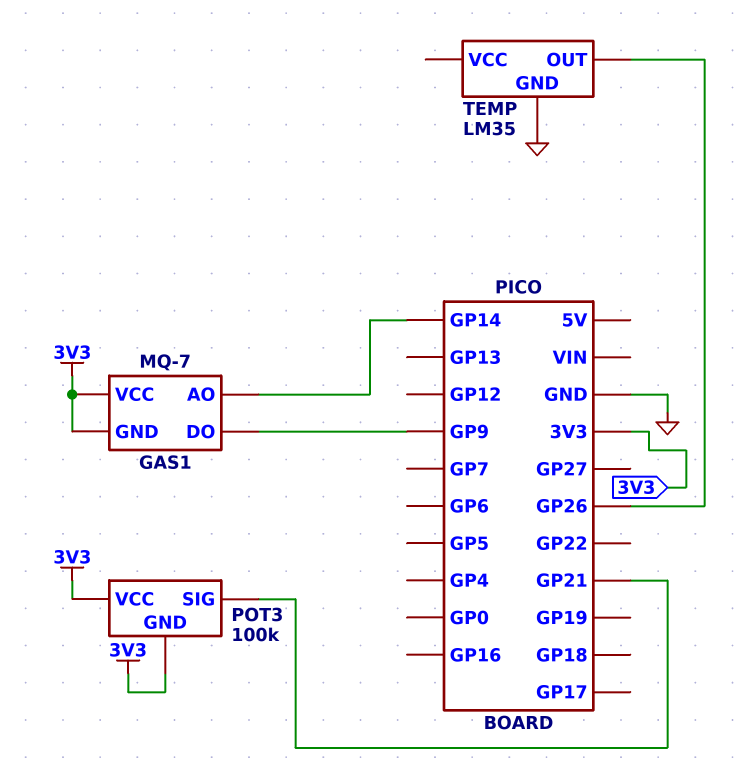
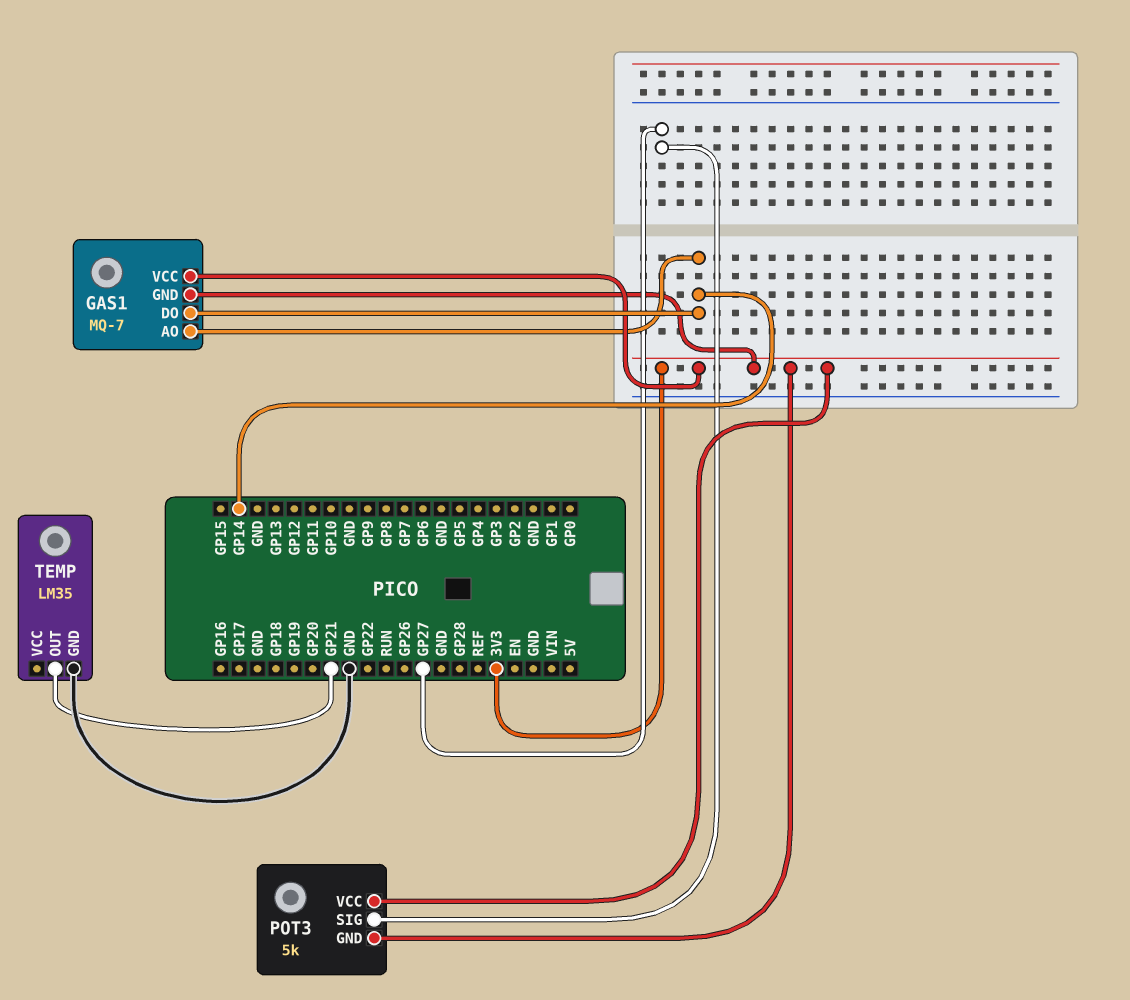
GAS1 pin DO: GP9 -> GP14
POT3: 100k -> 5k
POT3 pin SIG: GP21 -> GP27
TEMP pin OUT: GP26 -> GP21

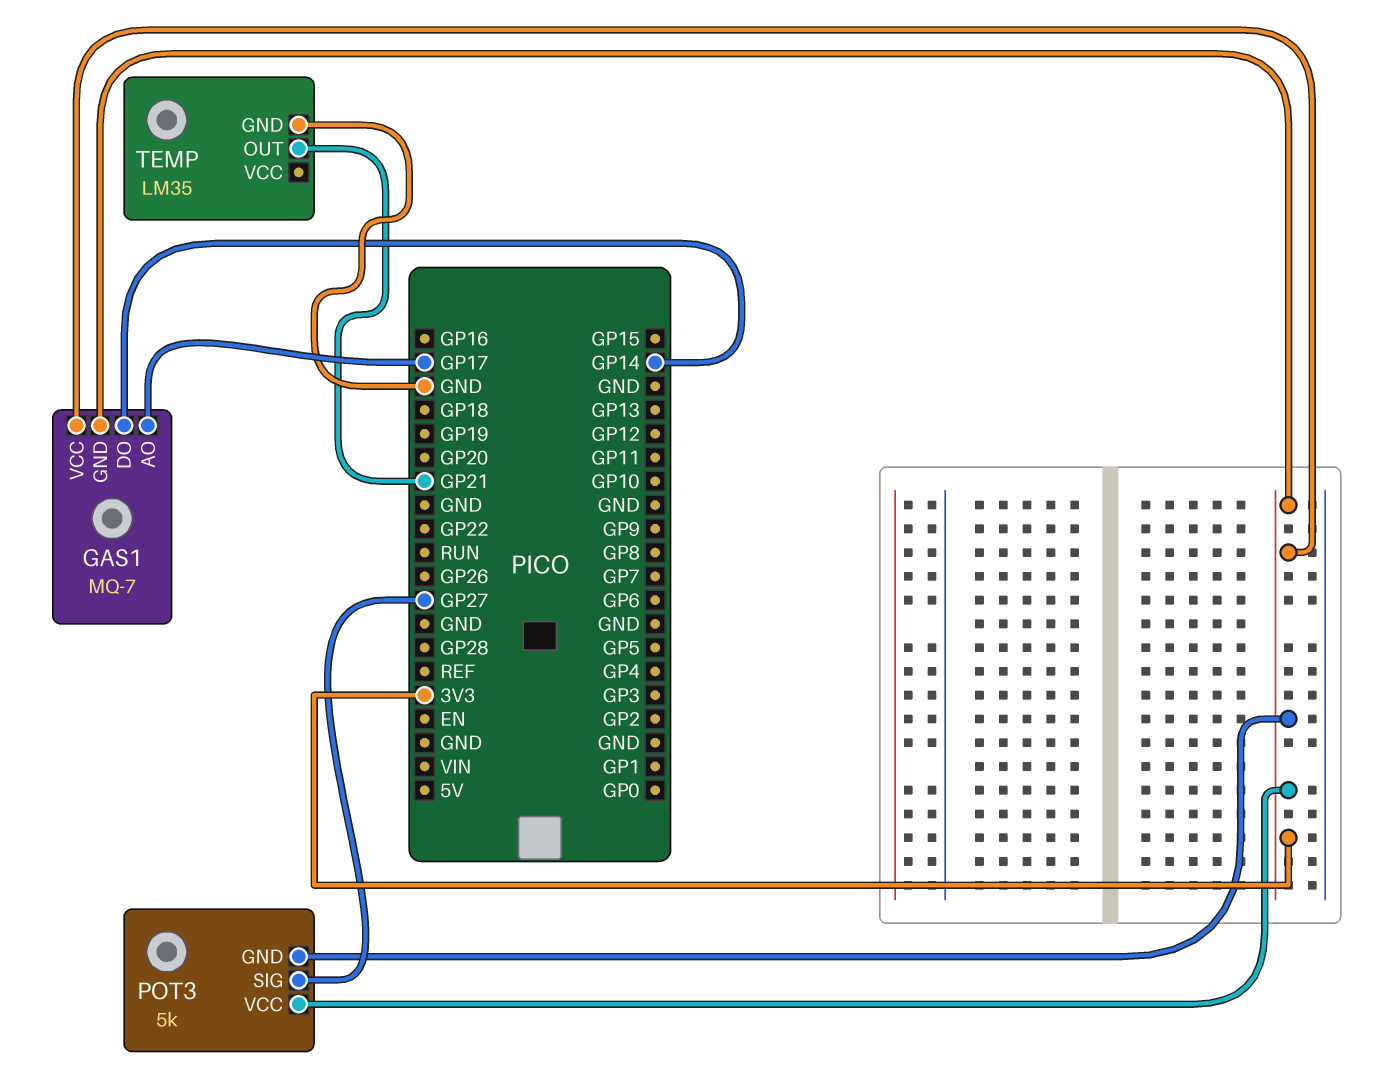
GAS1 pin AO: GP14 -> GP17

